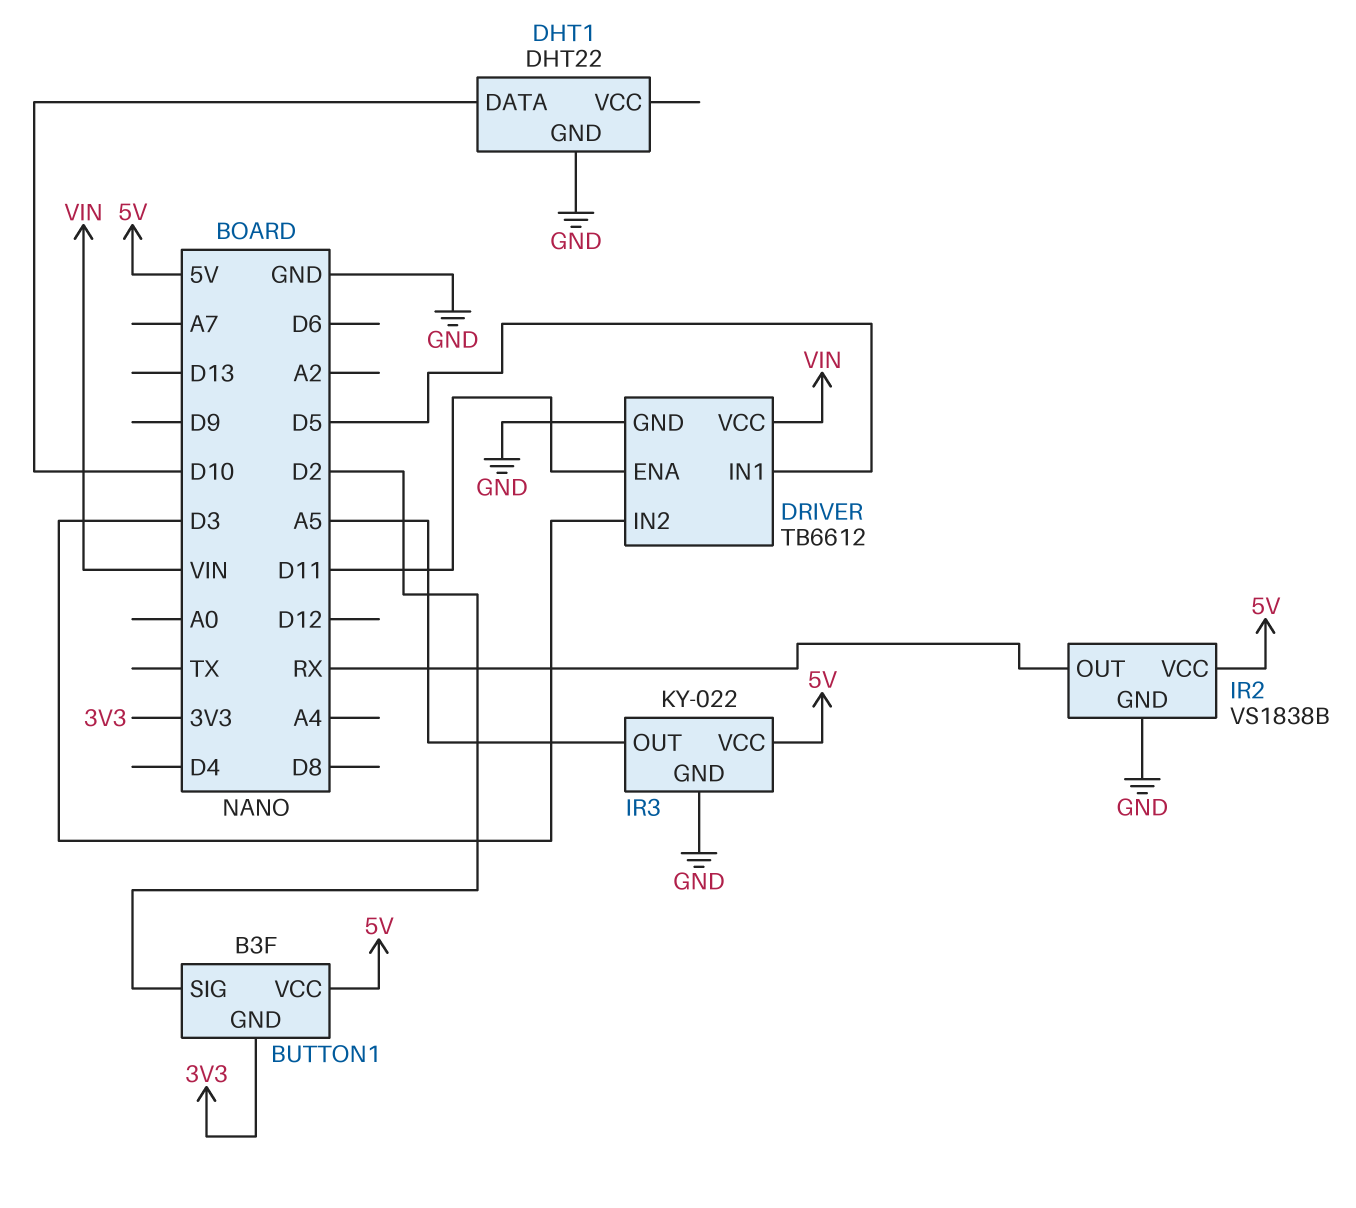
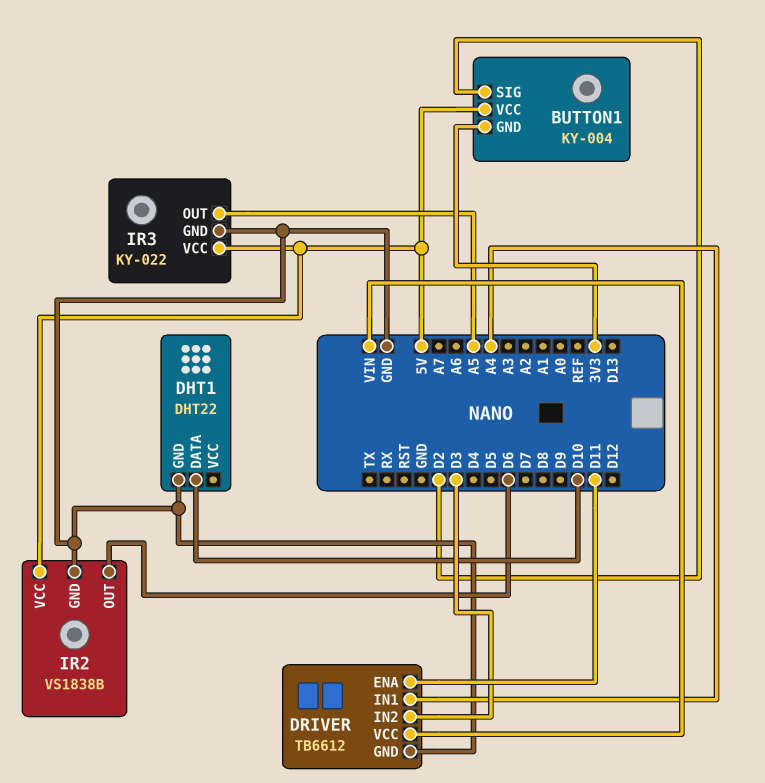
BUTTON1: B3F -> KY-004
DRIVER pin IN1: D5 -> A4
IR2 pin OUT: RX -> D6

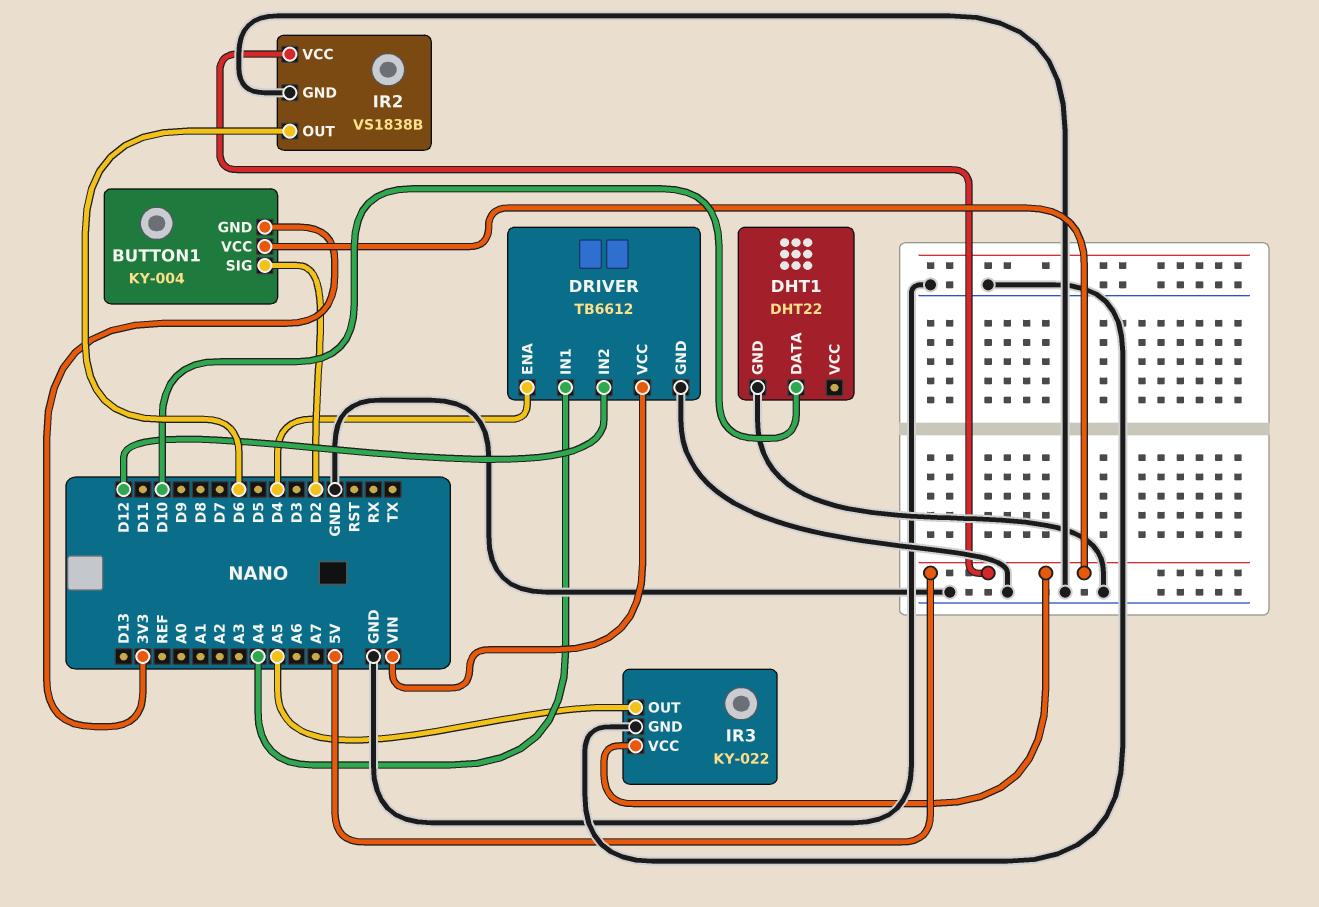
DRIVER pin ENA: D11 -> D4
DRIVER pin IN2: D3 -> D12

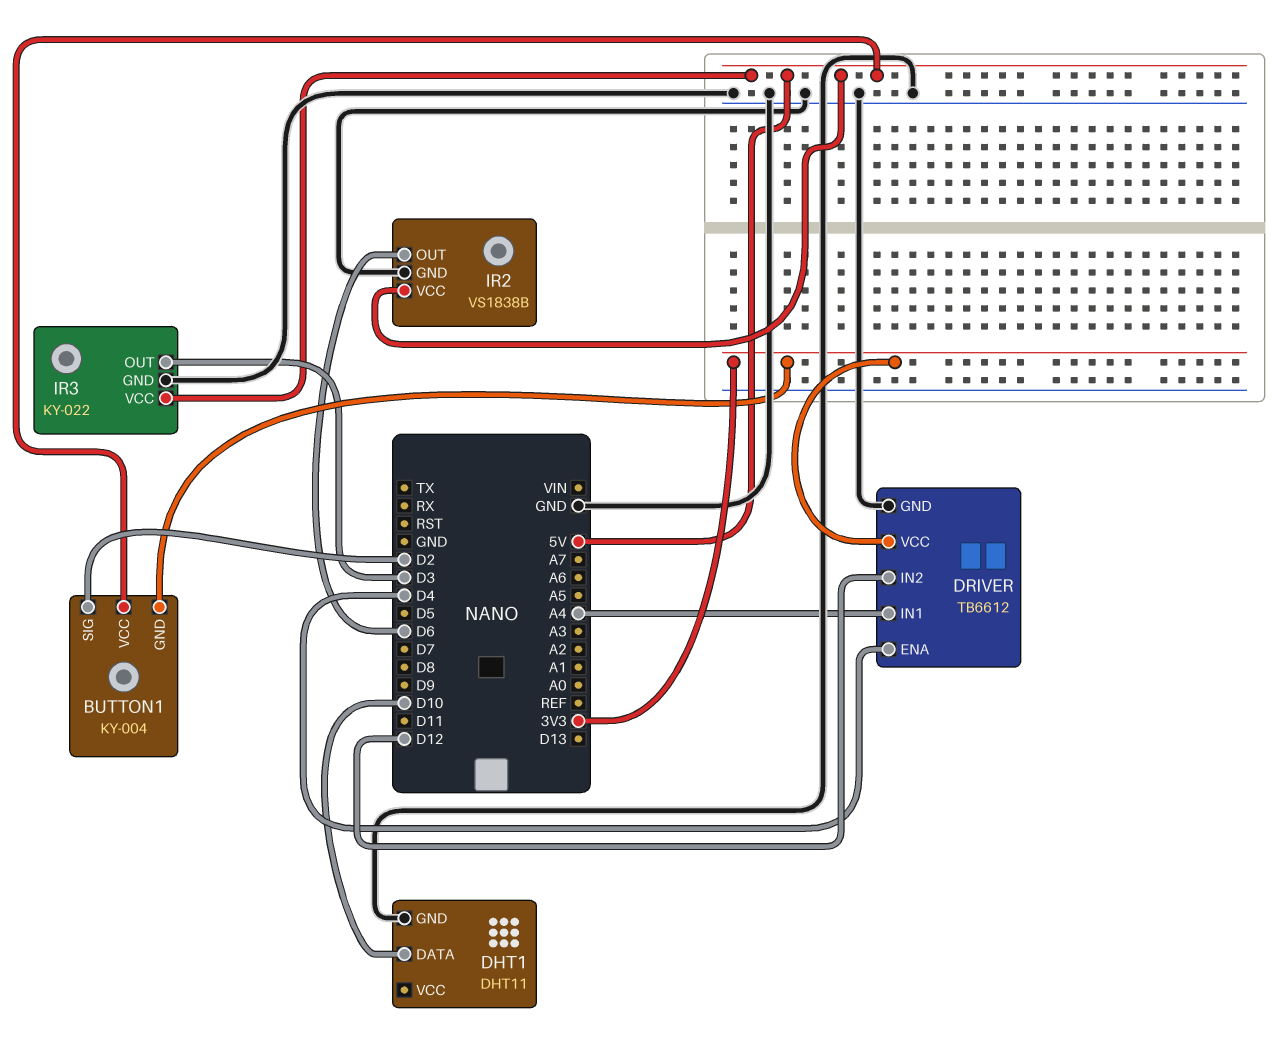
DHT1: DHT22 -> DHT11
DRIVER pin VCC: VIN -> 3V3
IR3 pin OUT: A5 -> D3

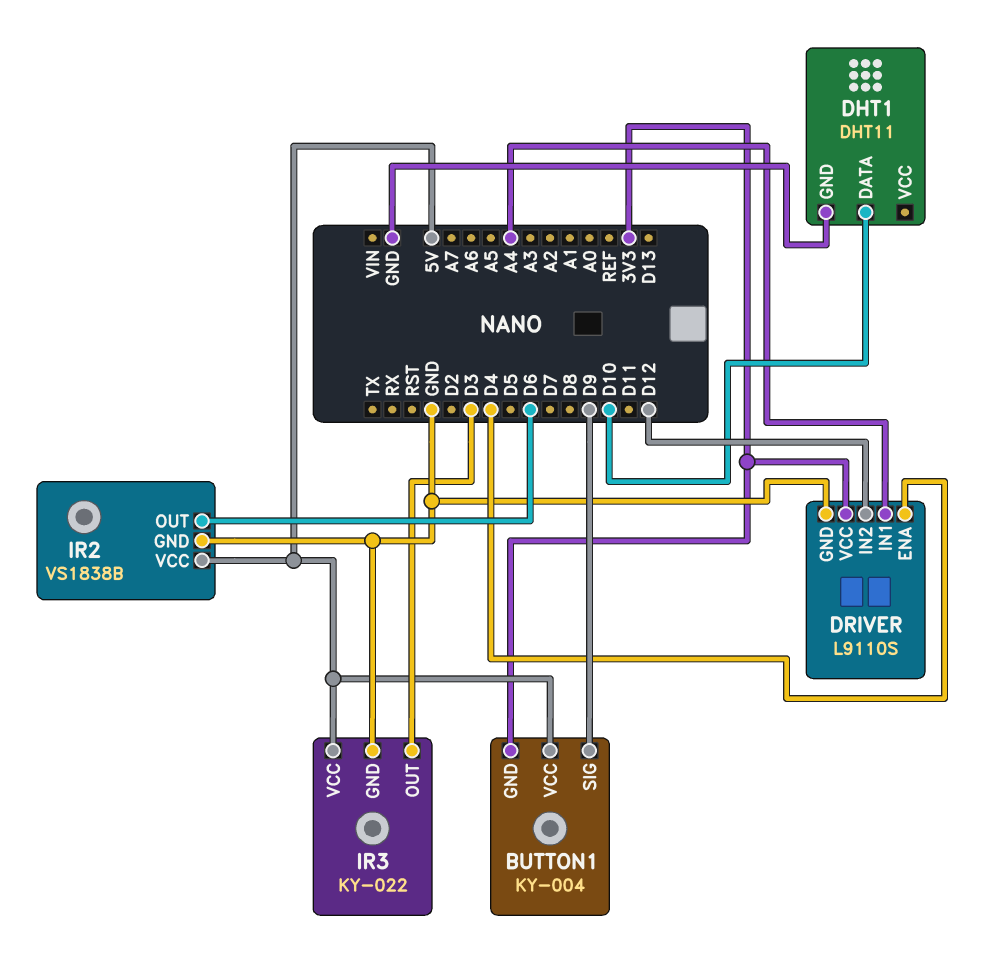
BUTTON1 pin SIG: D2 -> D9
DRIVER: TB6612 -> L9110S

